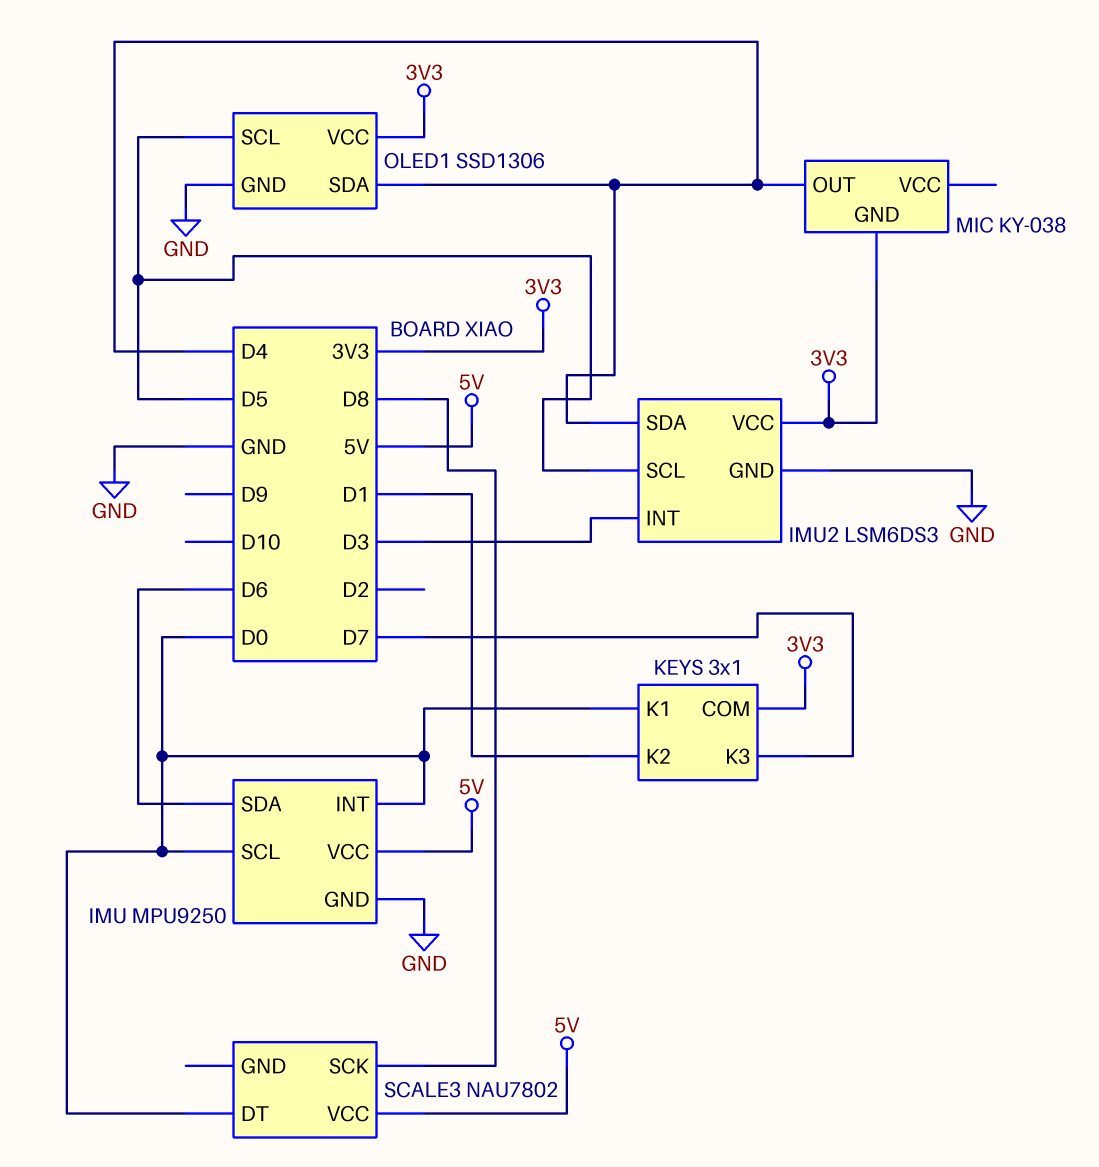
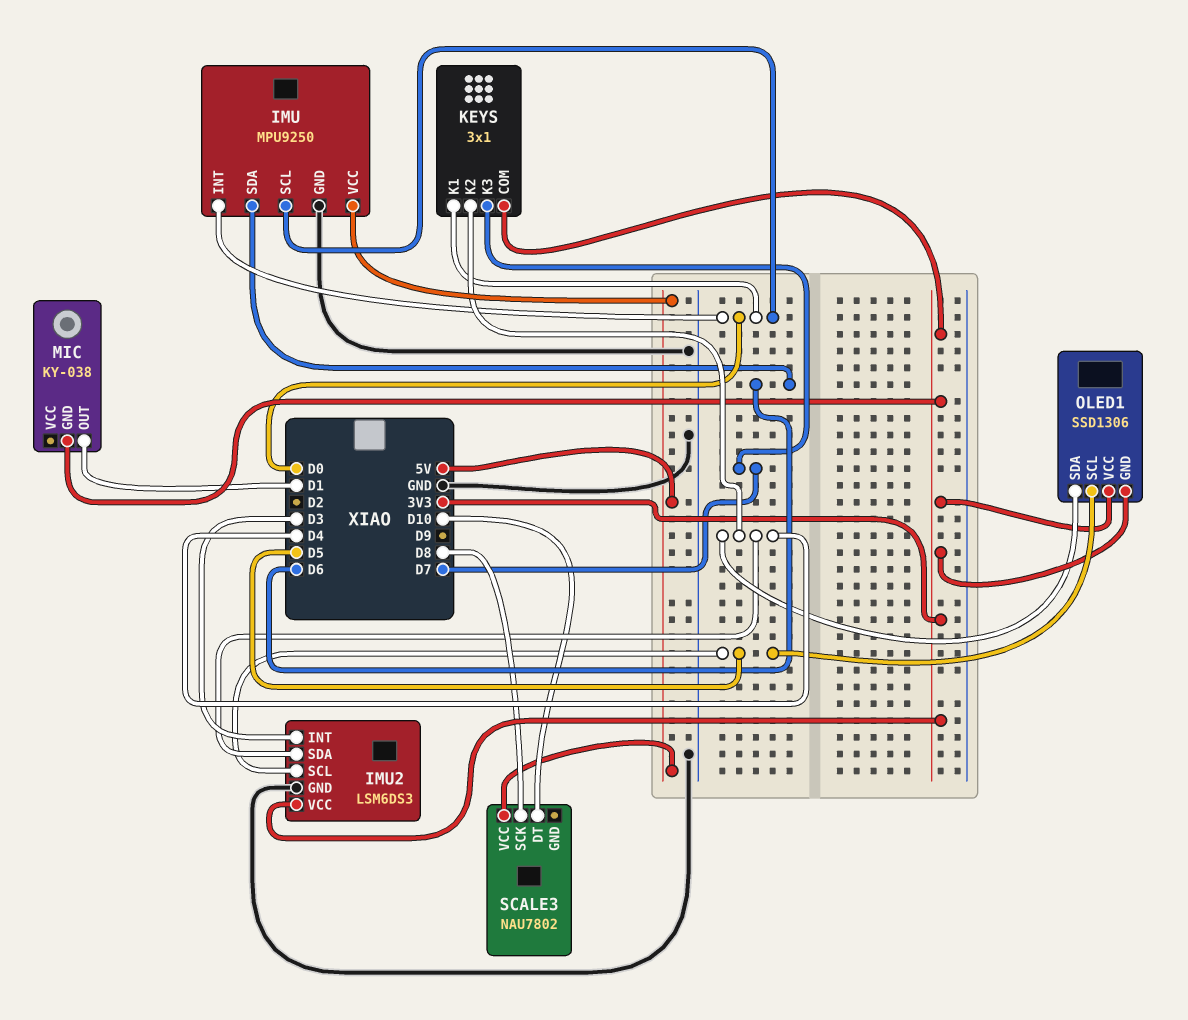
KEYS pin K2: D1 -> D4
MIC pin OUT: D4 -> D1
OLED1 pin GND: GND -> 3V3
SCALE3 pin DT: D0 -> D10

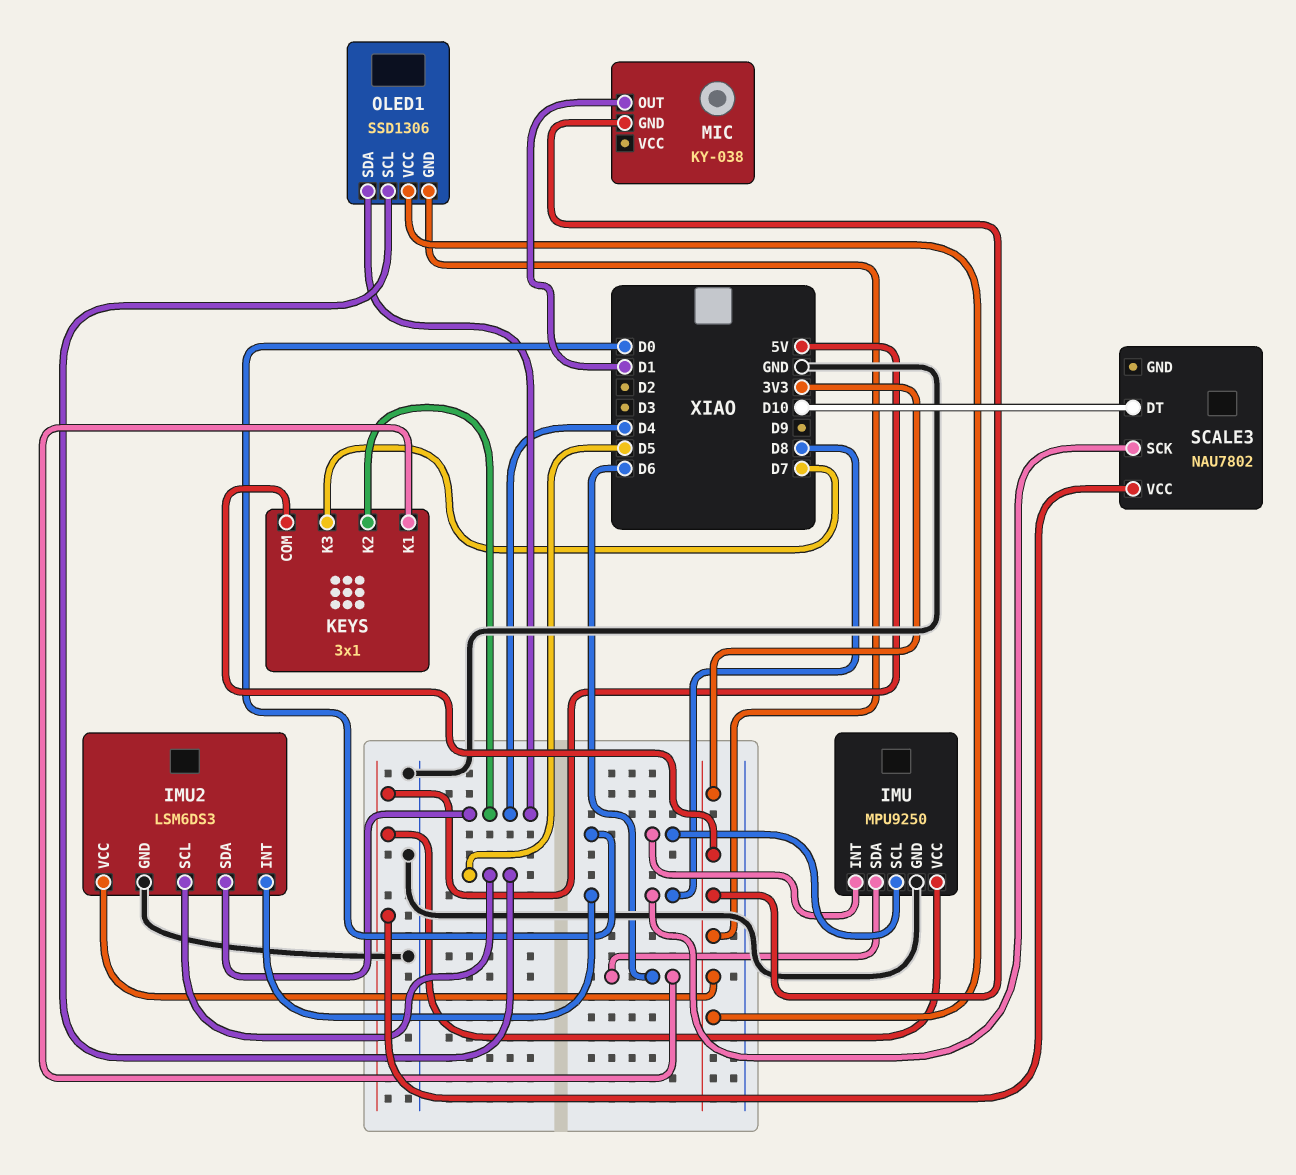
IMU2 pin INT: D3 -> D8
KEYS pin K1: D0 -> D6

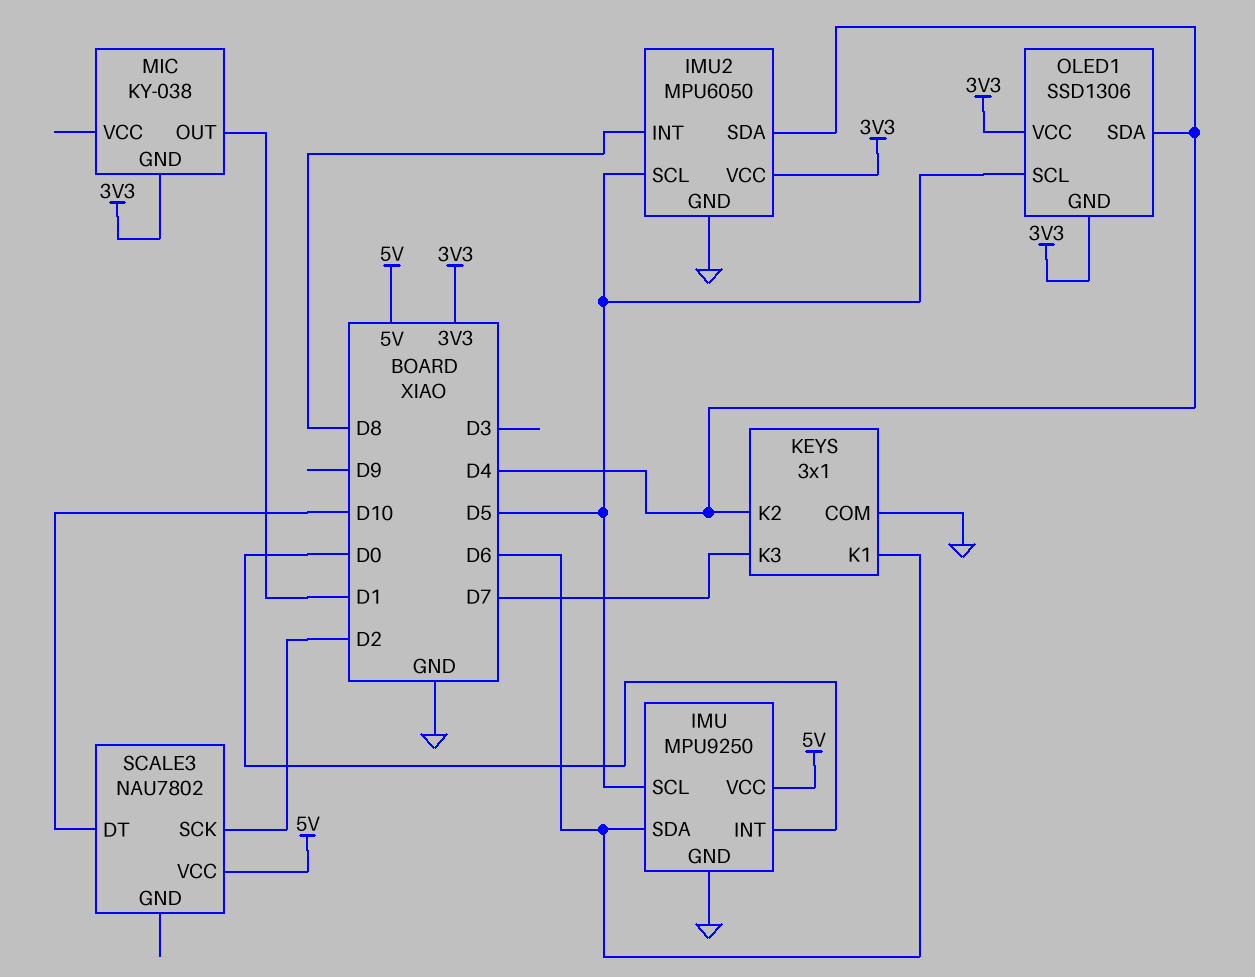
IMU pin SCL: D0 -> D5
IMU2: LSM6DS3 -> MPU6050
KEYS pin COM: 3V3 -> GND
SCALE3 pin SCK: D8 -> D2

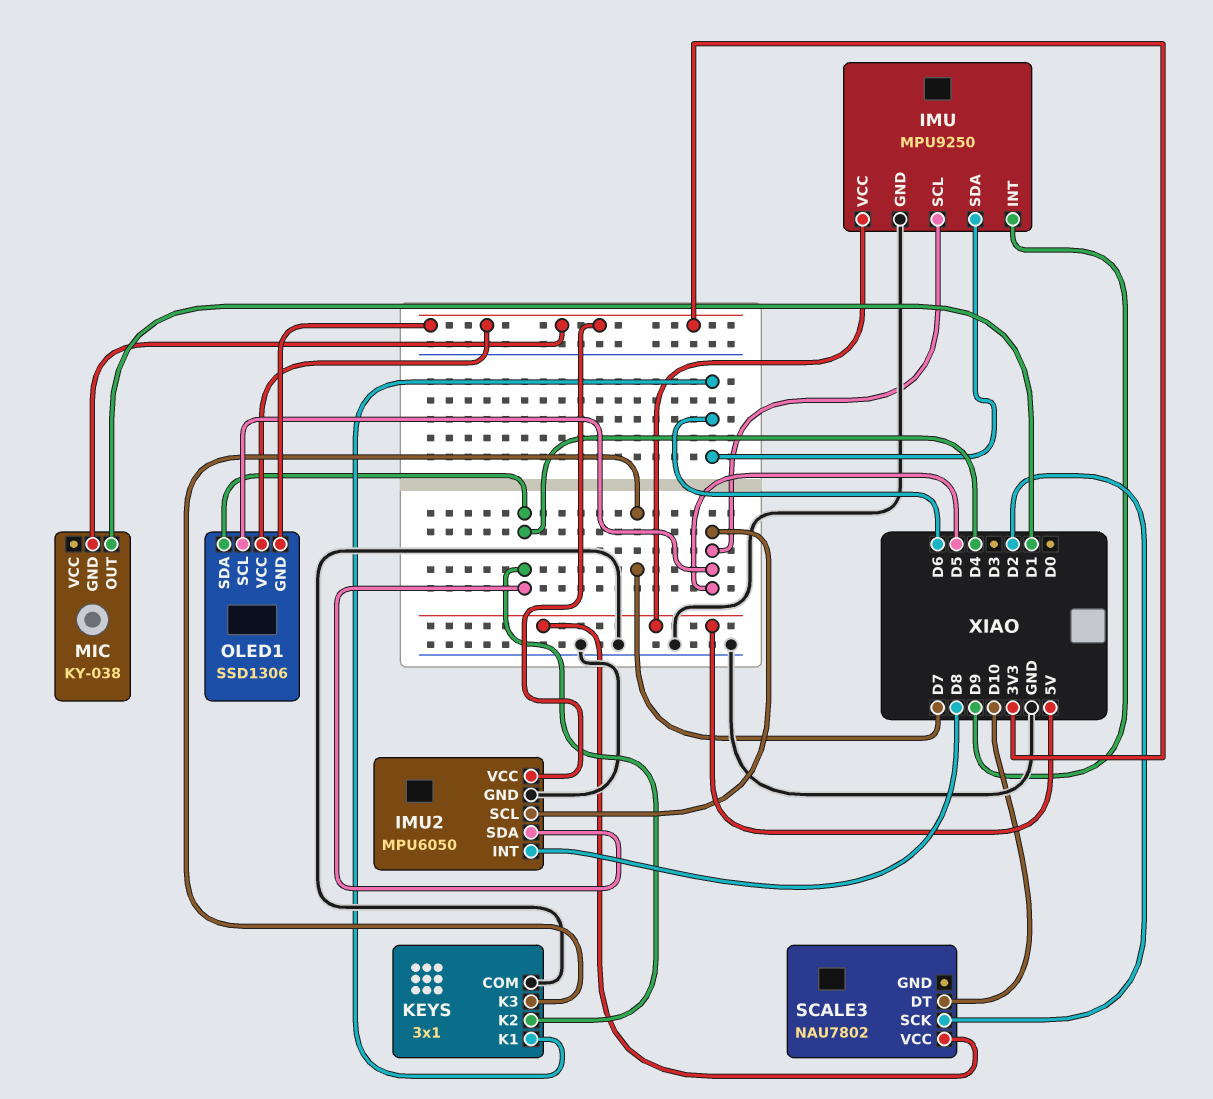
IMU pin INT: D0 -> D9

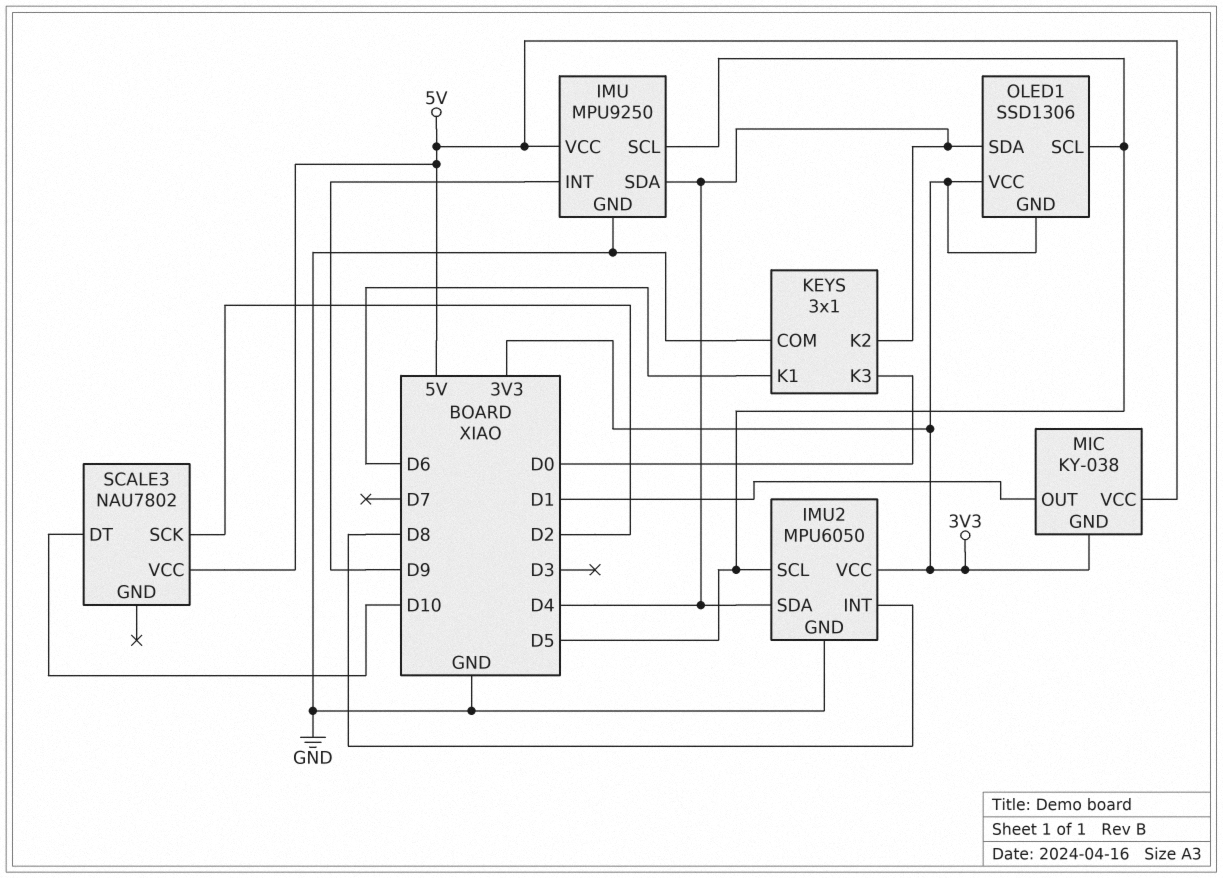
IMU pin SDA: D6 -> D4
KEYS pin K3: D7 -> D0
MIC pin VCC: none -> 5V

